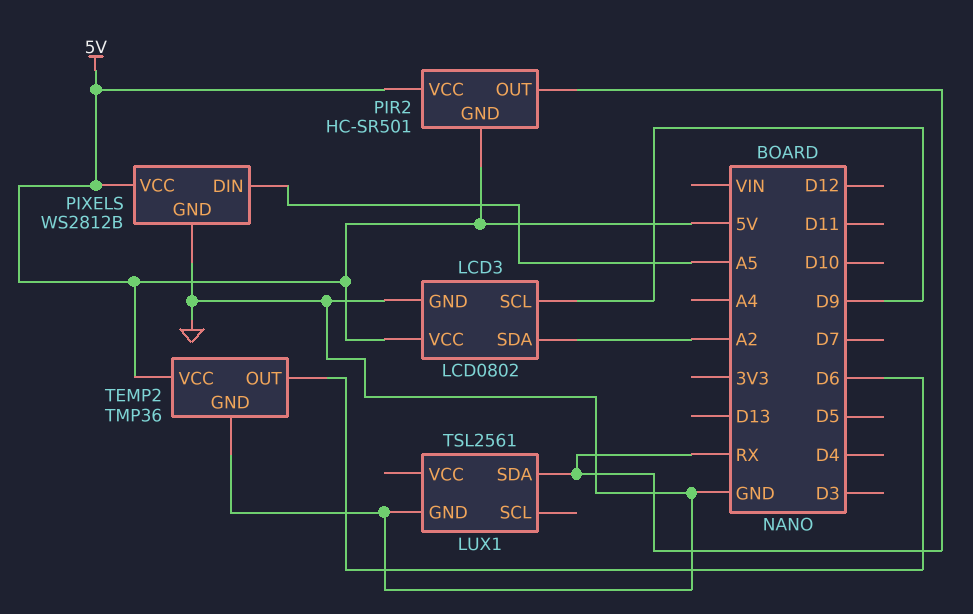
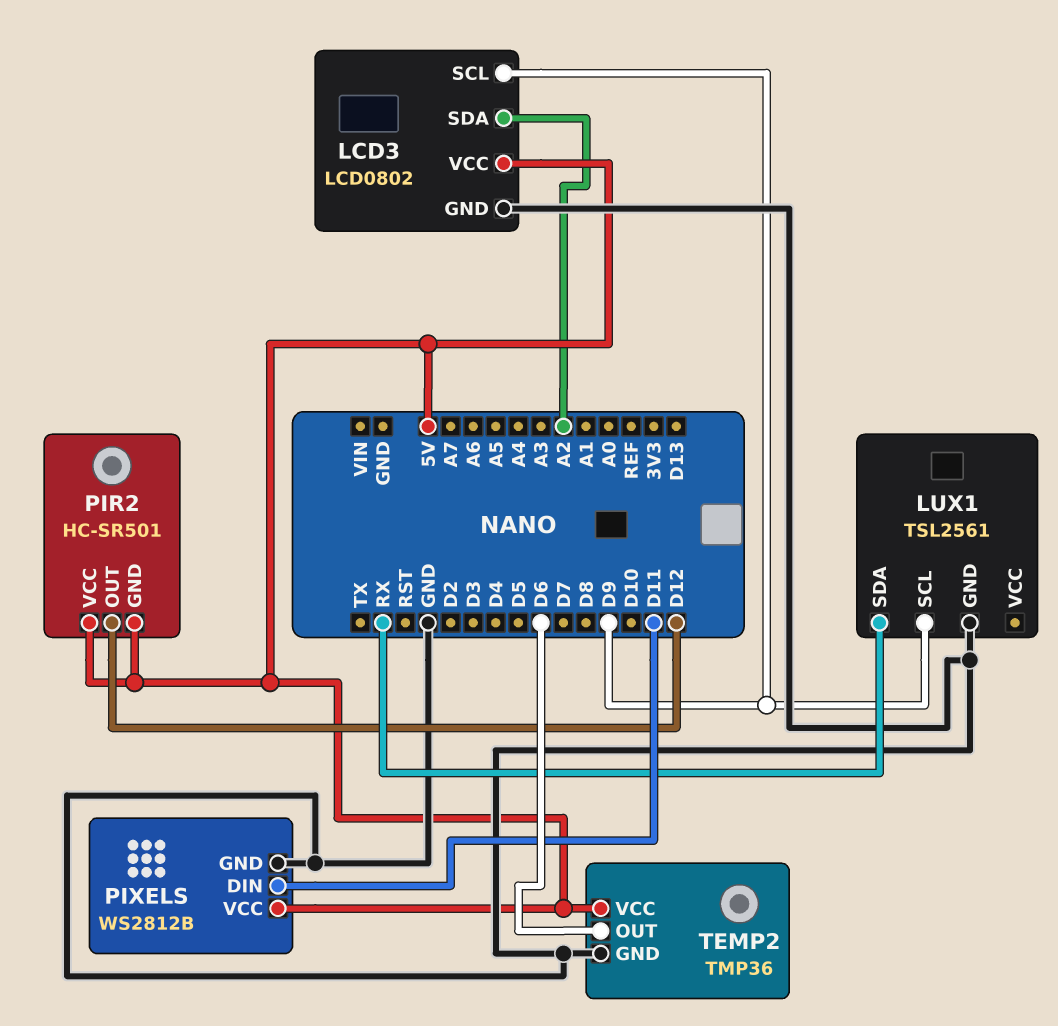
LUX1 pin SCL: none -> D9
PIR2 pin OUT: RX -> D12
PIXELS pin DIN: A5 -> D11

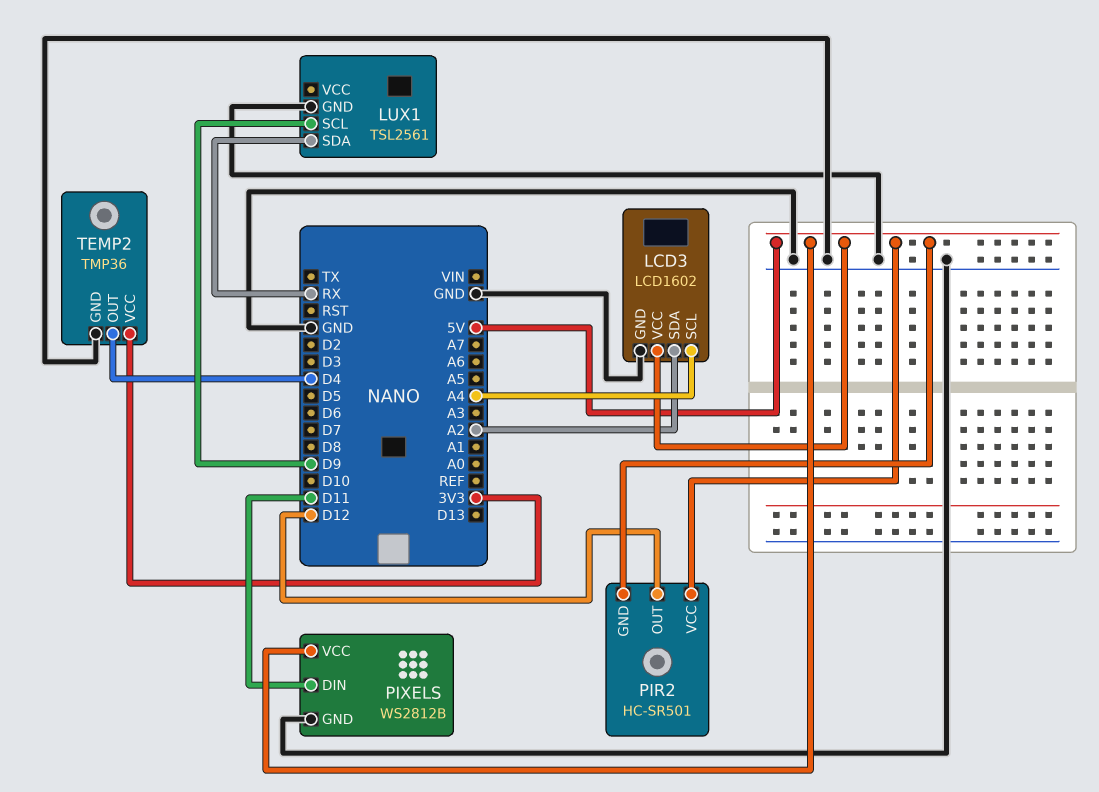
LCD3: LCD0802 -> LCD1602
LCD3 pin SCL: D9 -> A4
TEMP2 pin OUT: D6 -> D4
TEMP2 pin VCC: 5V -> 3V3

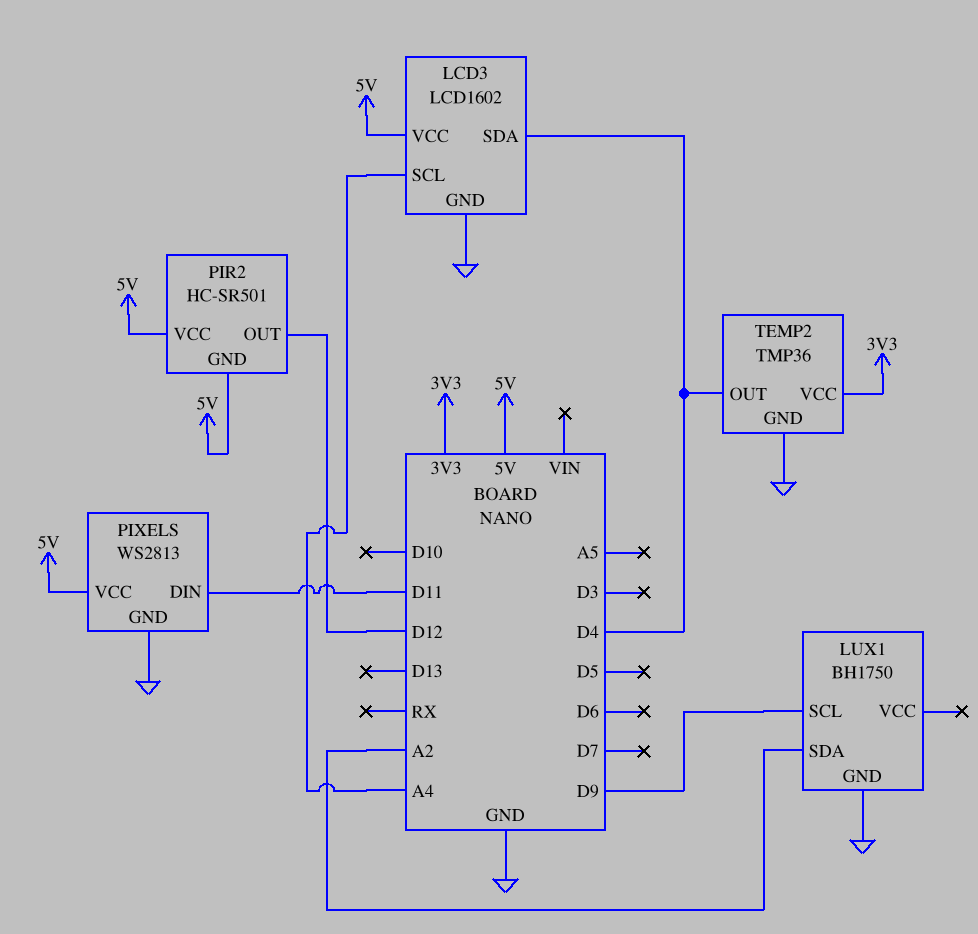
LCD3 pin SDA: A2 -> D4
LUX1: TSL2561 -> BH1750
LUX1 pin SDA: RX -> A2
PIXELS: WS2812B -> WS2813

